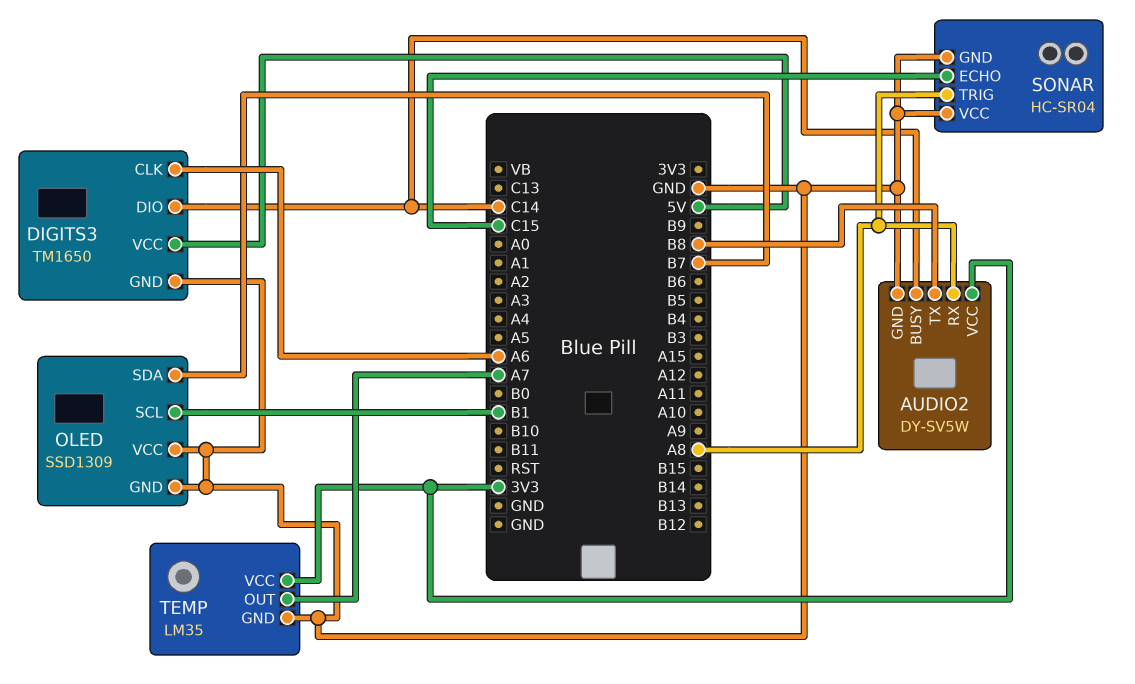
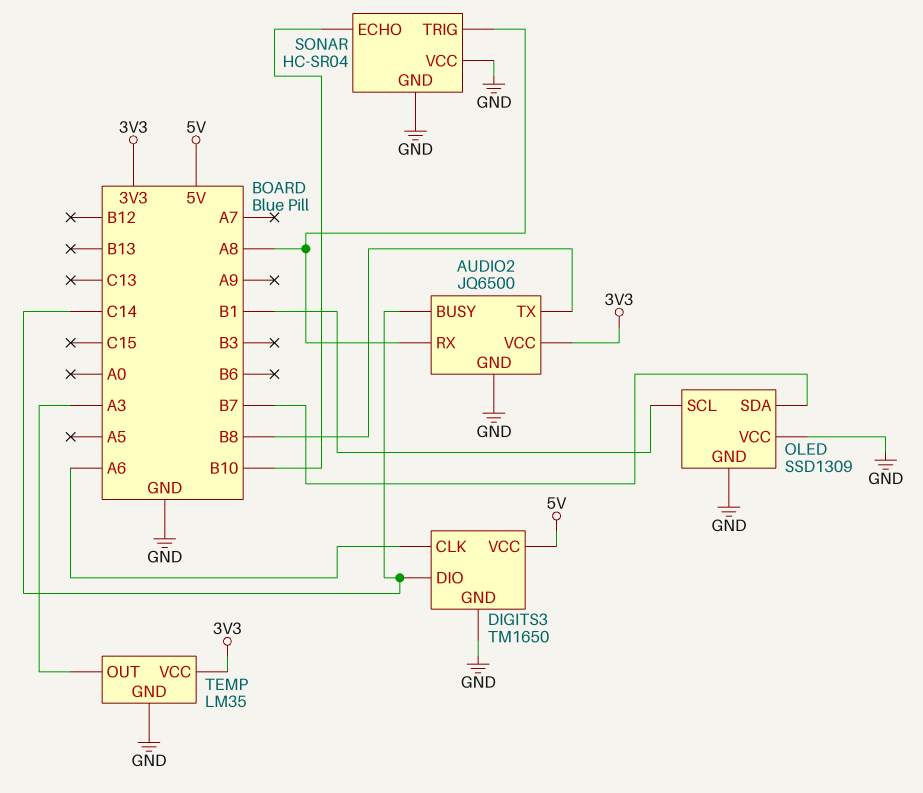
AUDIO2: DY-SV5W -> JQ6500
SONAR pin ECHO: C15 -> B10
TEMP pin OUT: A7 -> A3

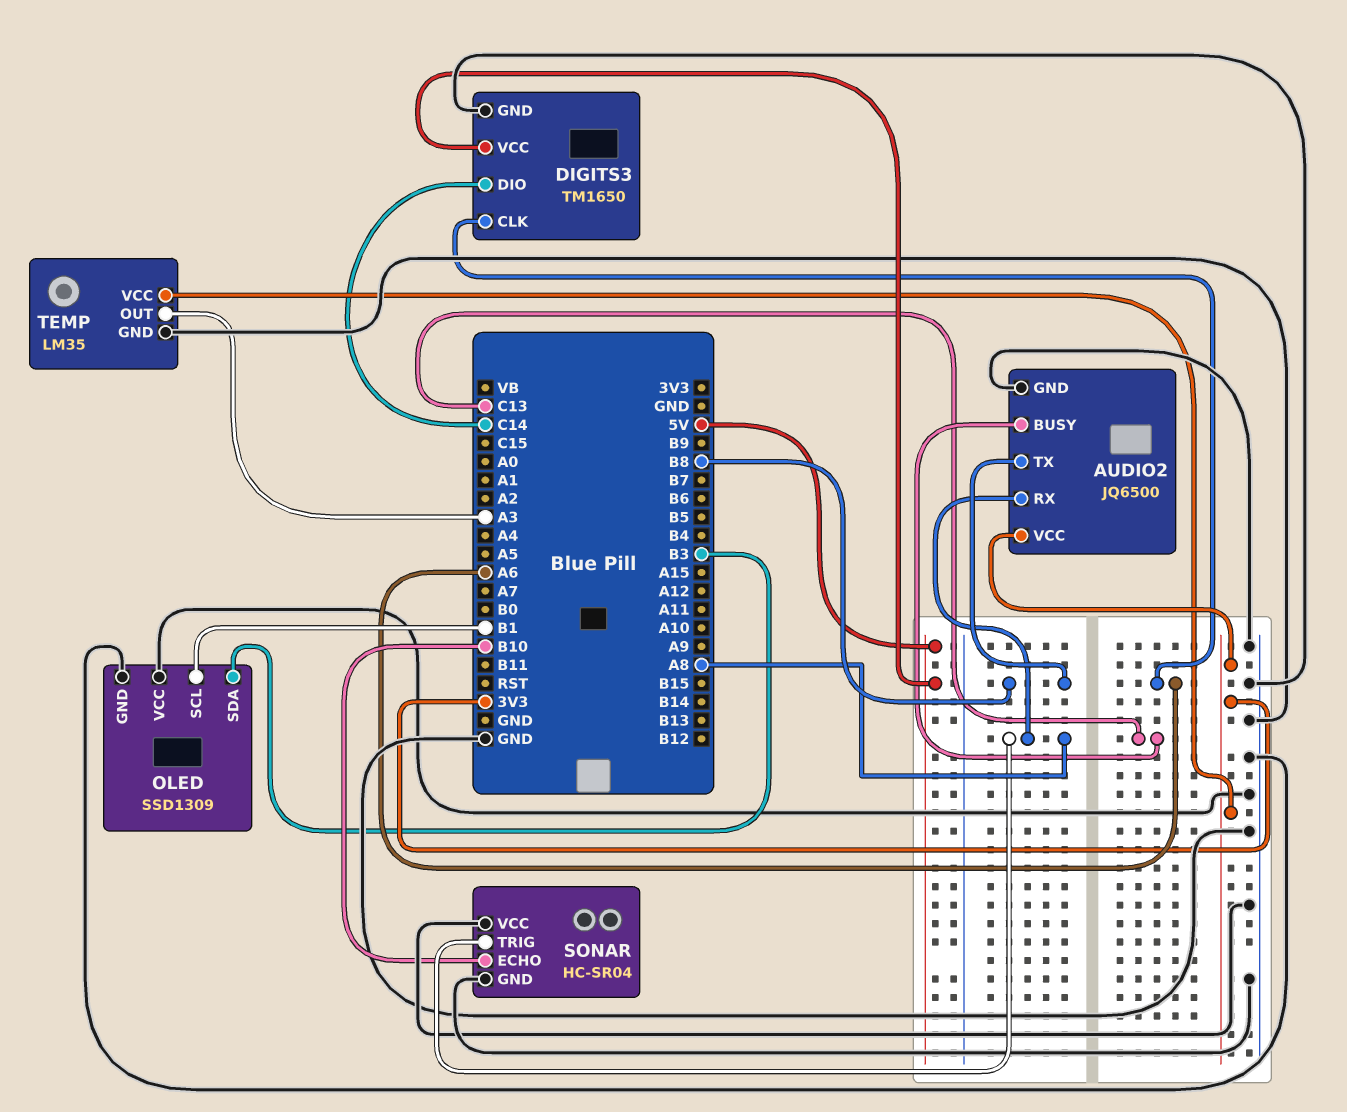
AUDIO2 pin BUSY: C14 -> C13
OLED pin SDA: B7 -> B3

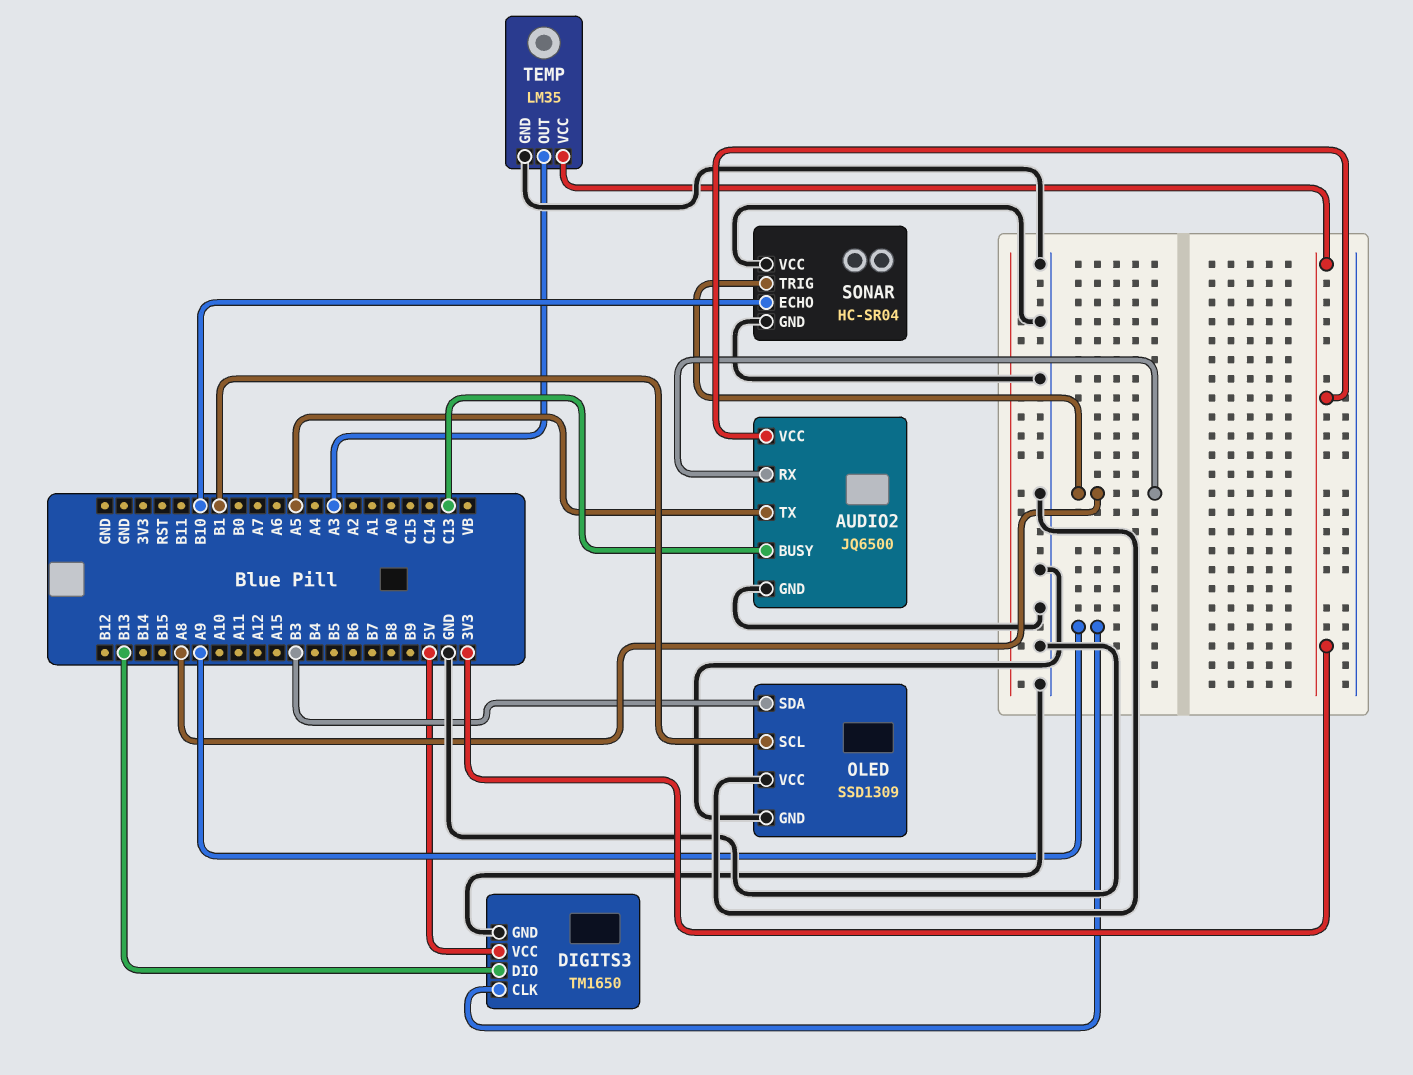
AUDIO2 pin TX: B8 -> A5
DIGITS3 pin CLK: A6 -> A9
DIGITS3 pin DIO: C14 -> B13

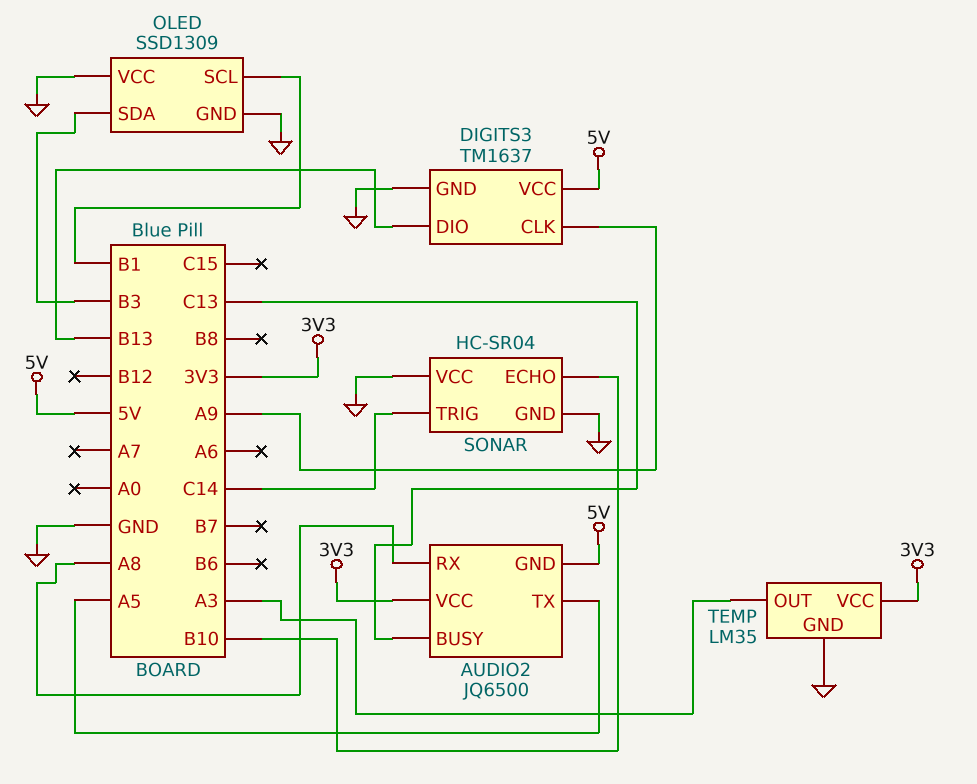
AUDIO2 pin GND: GND -> 5V
DIGITS3: TM1650 -> TM1637
SONAR pin TRIG: A8 -> C14

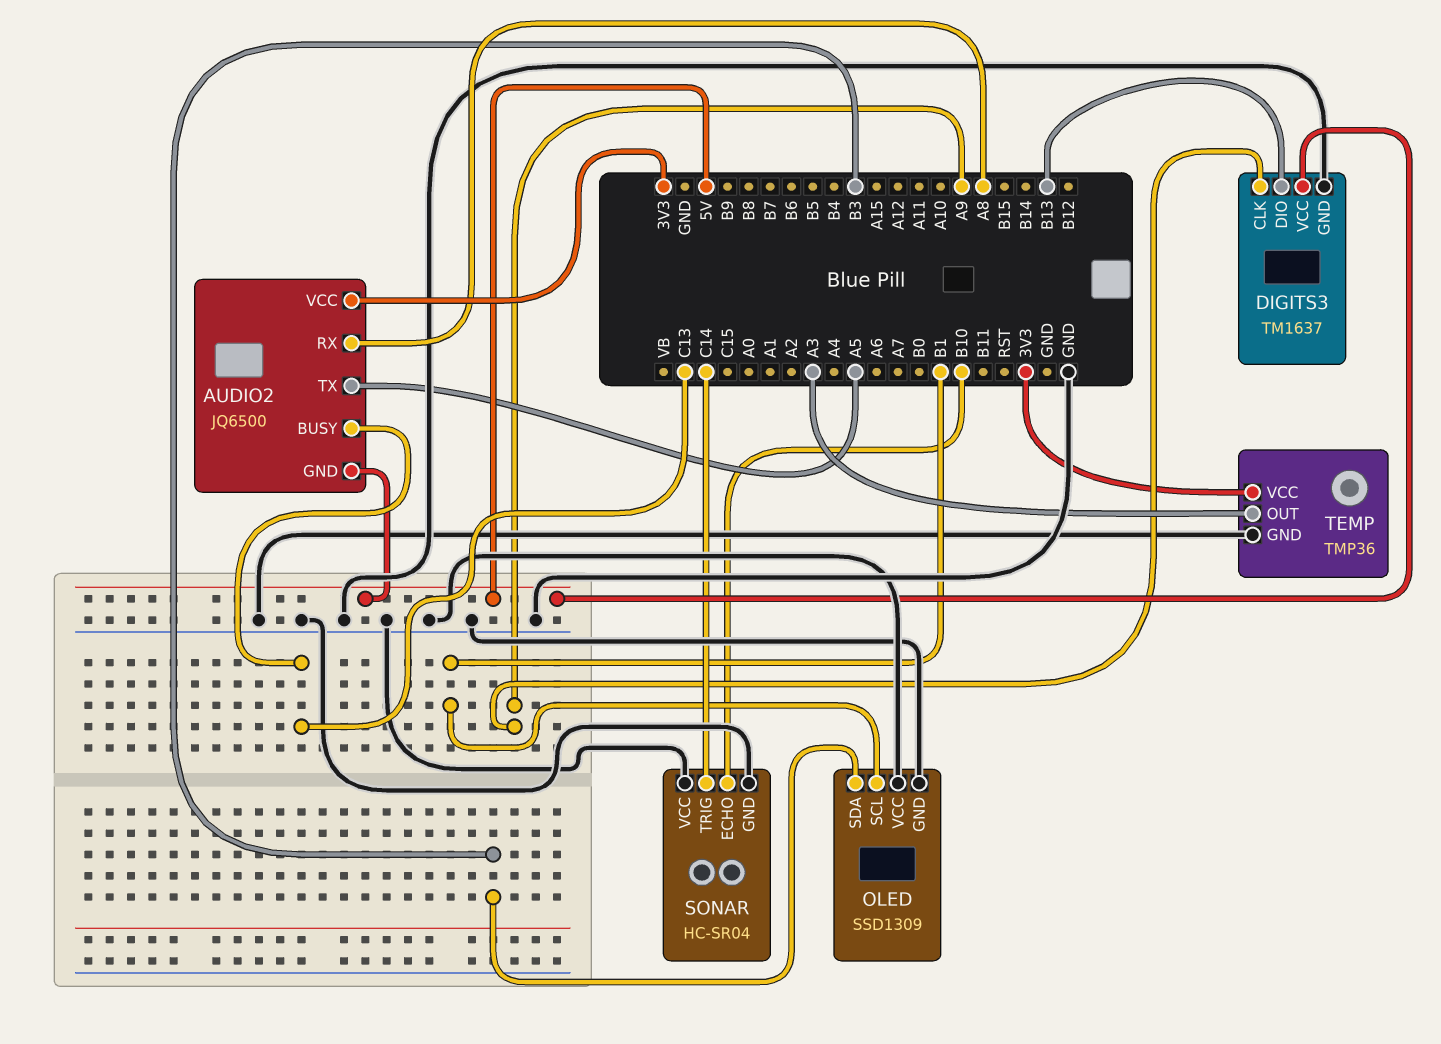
TEMP: LM35 -> TMP36

